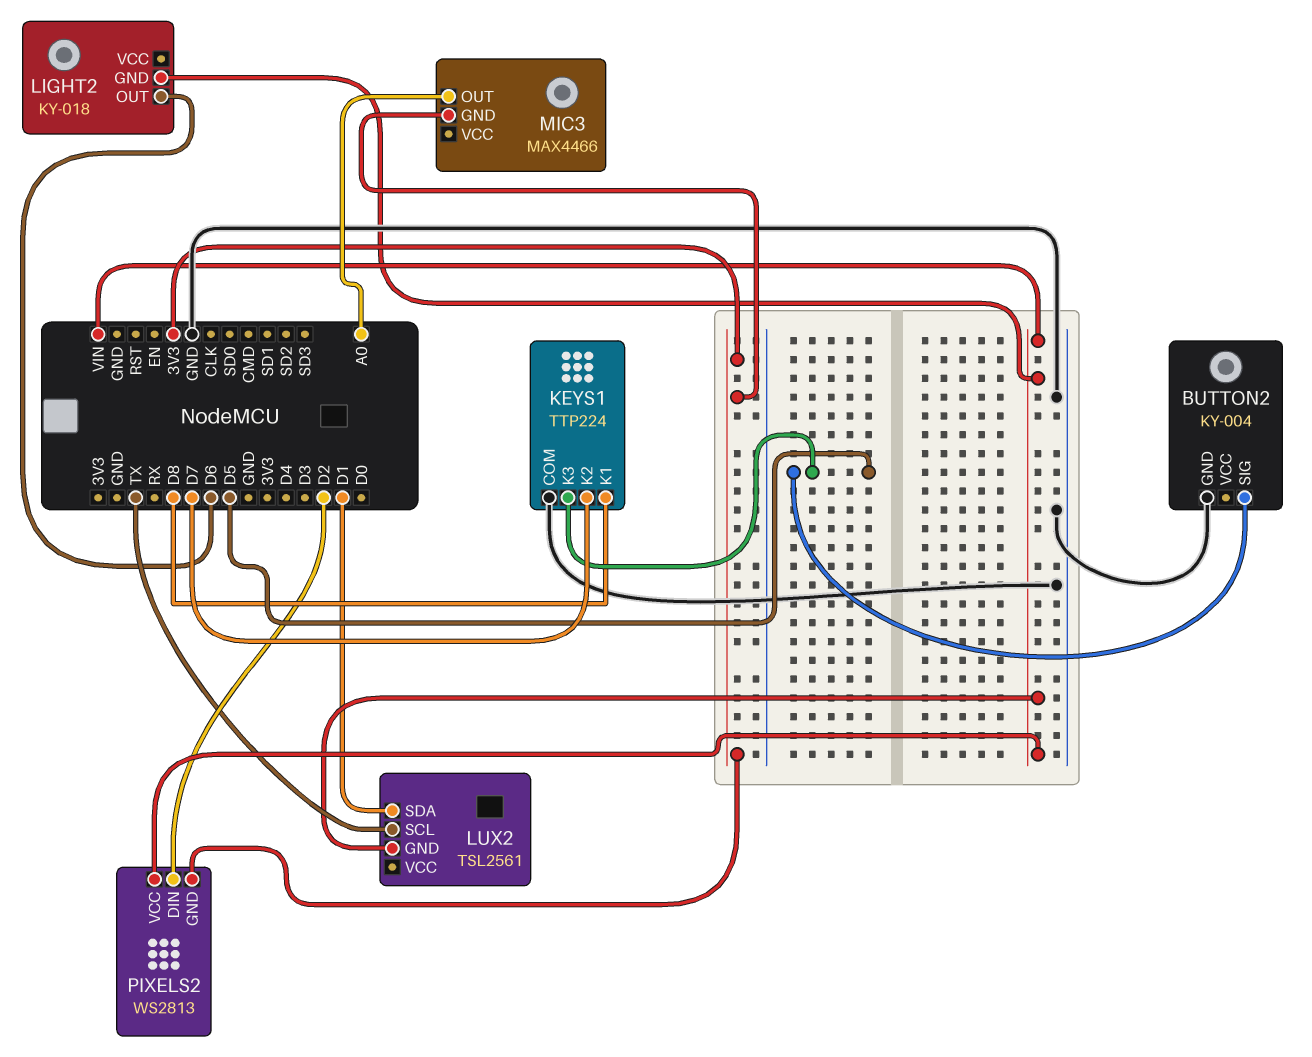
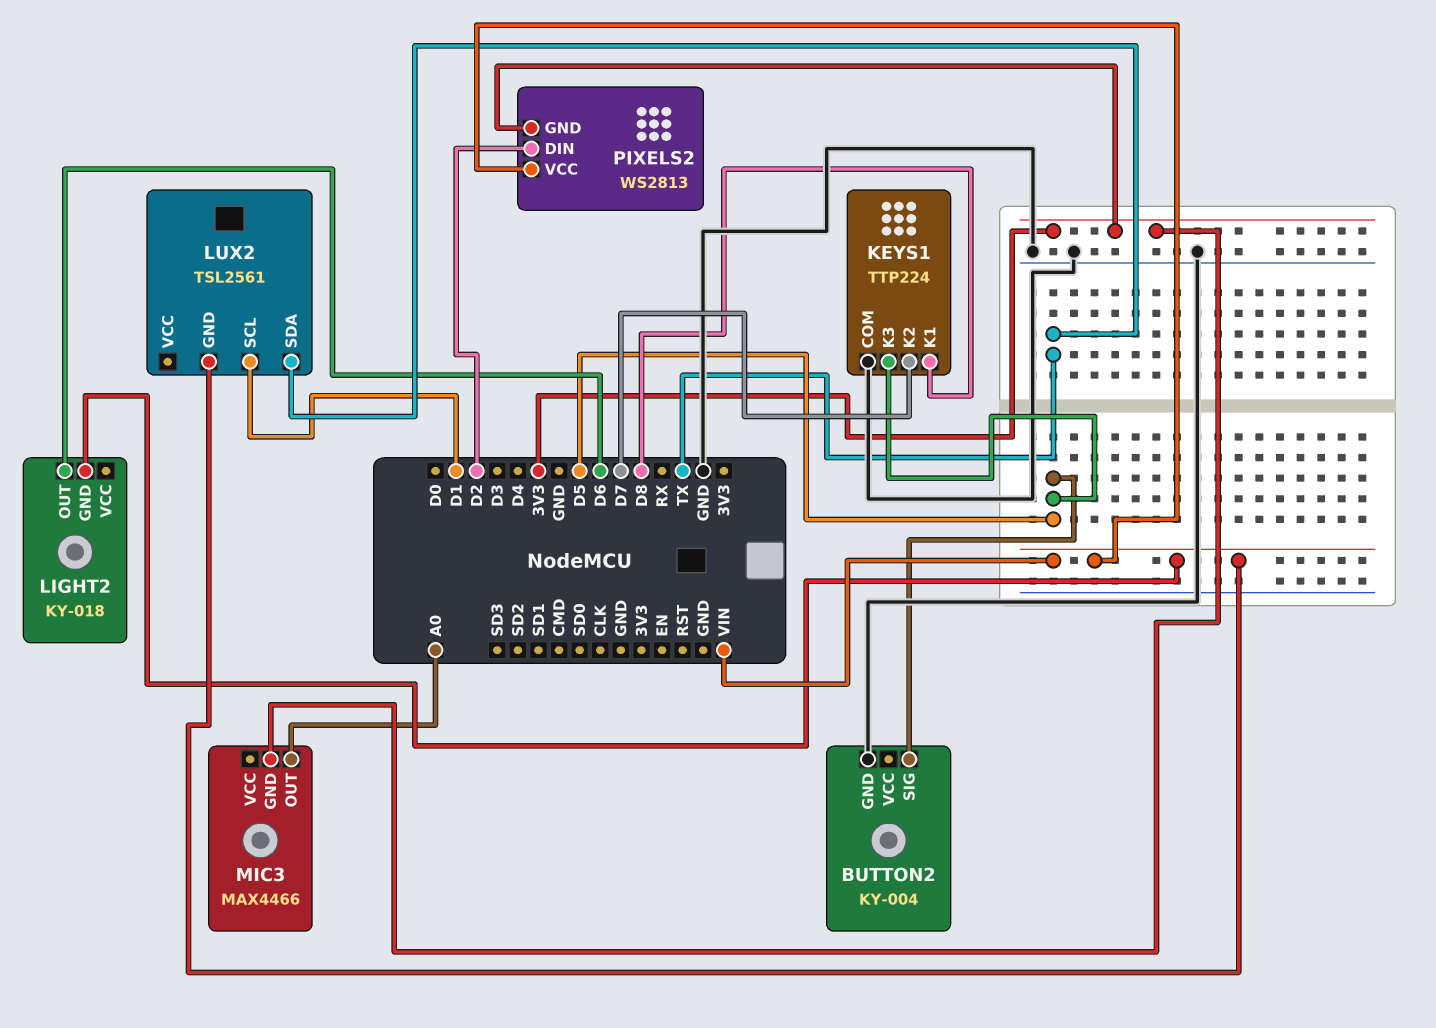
LUX2 pin SCL: TX -> D1
LUX2 pin SDA: D1 -> TX

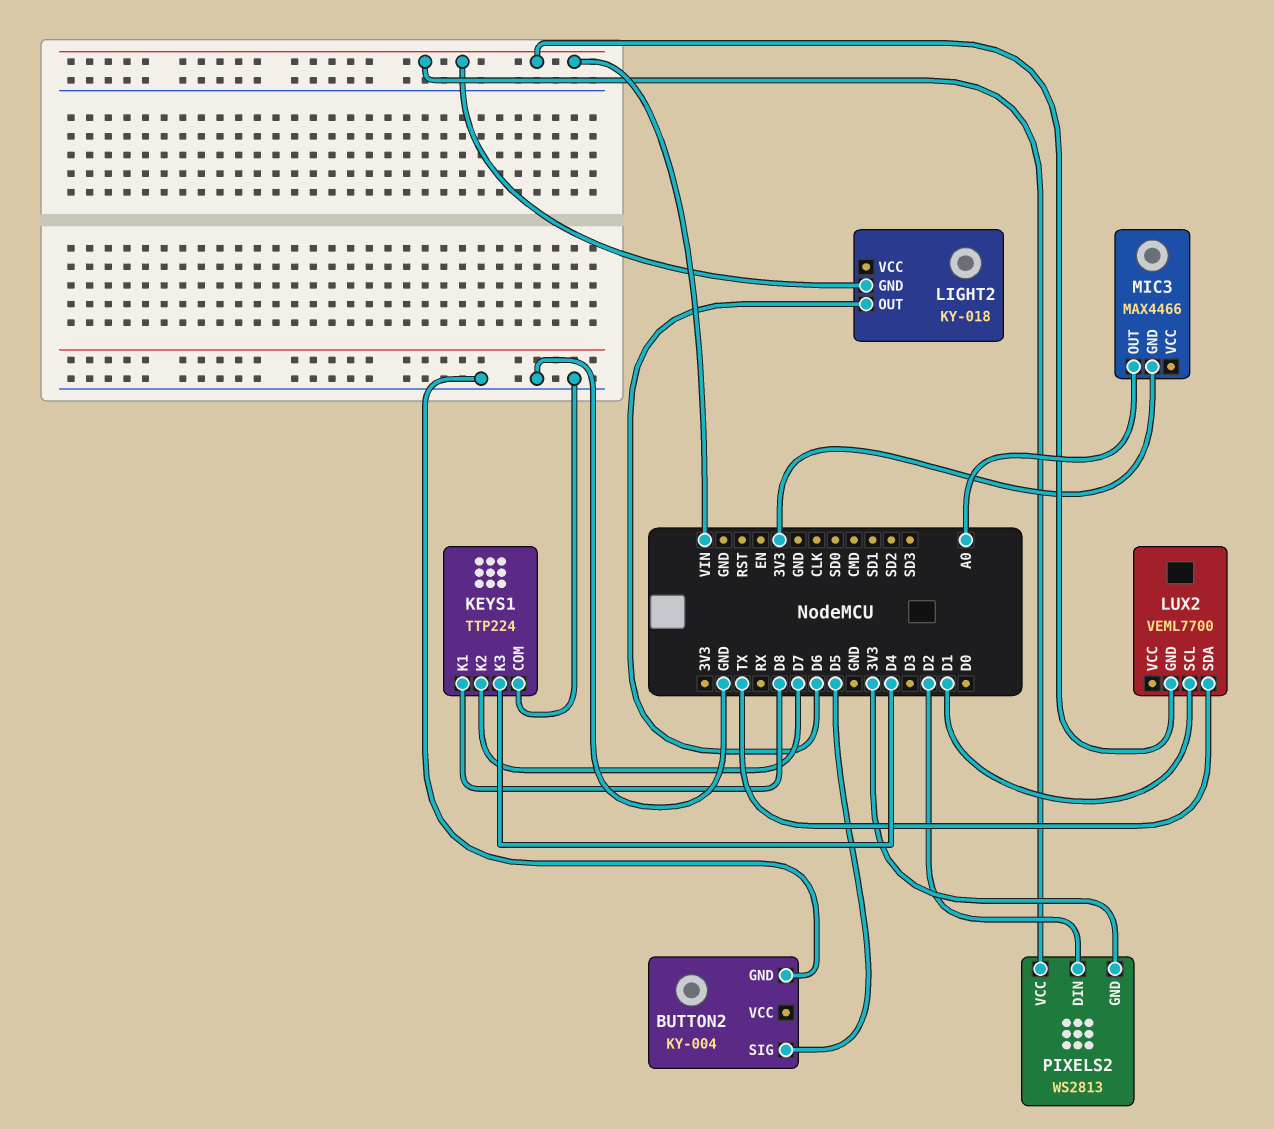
KEYS1 pin K3: D5 -> D4
LUX2: TSL2561 -> VEML7700

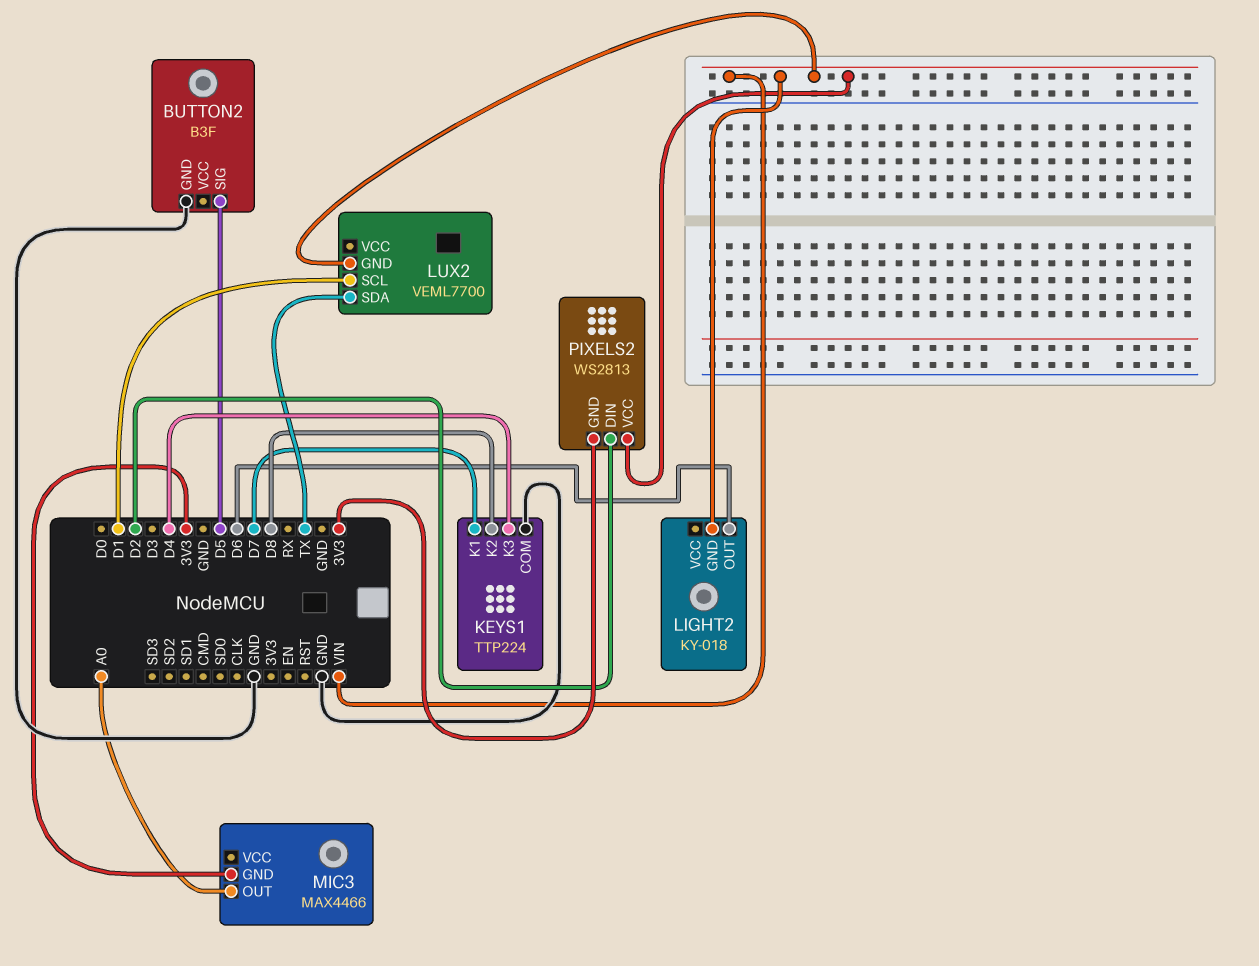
BUTTON2: KY-004 -> B3F
KEYS1 pin K1: D8 -> D7
KEYS1 pin K2: D7 -> D8

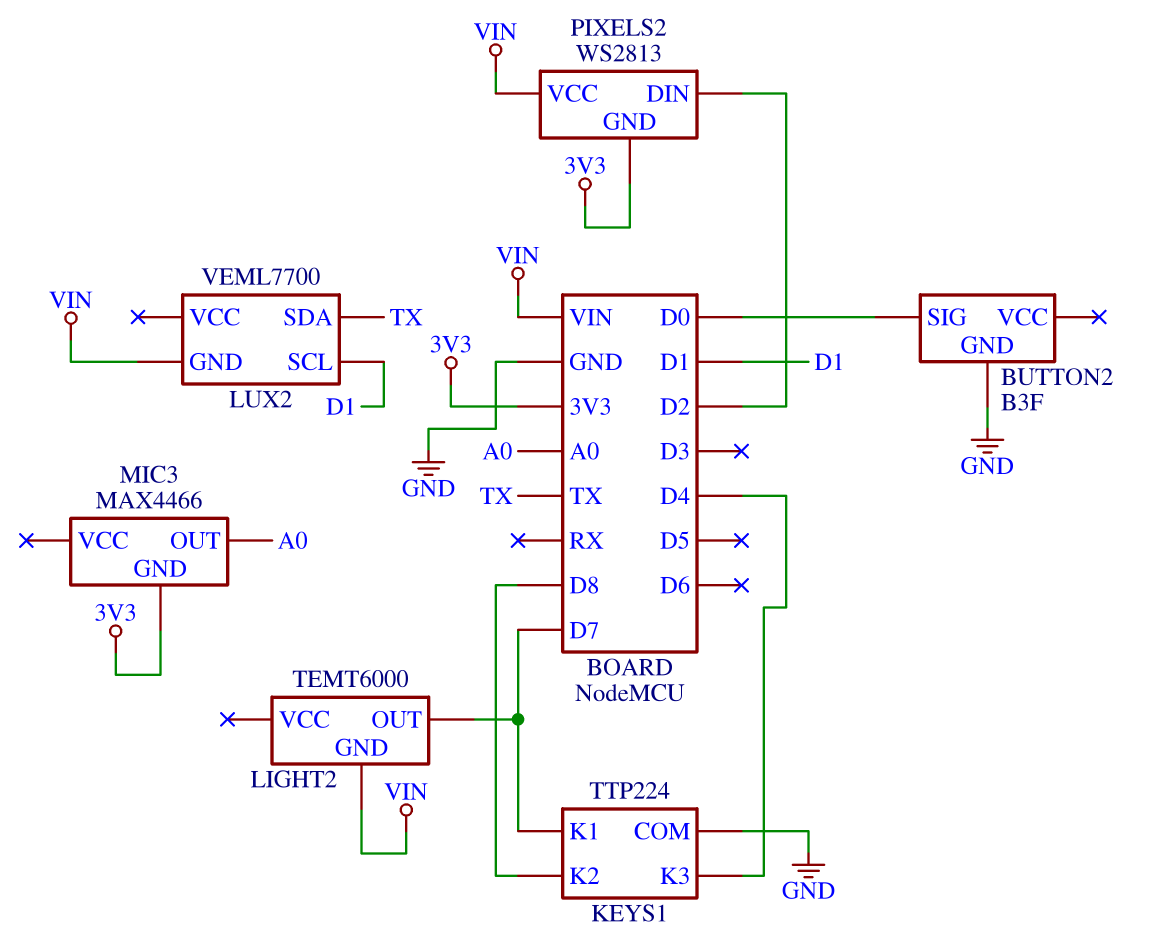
BUTTON2 pin SIG: D5 -> D0
LIGHT2: KY-018 -> TEMT6000
LIGHT2 pin OUT: D6 -> D7

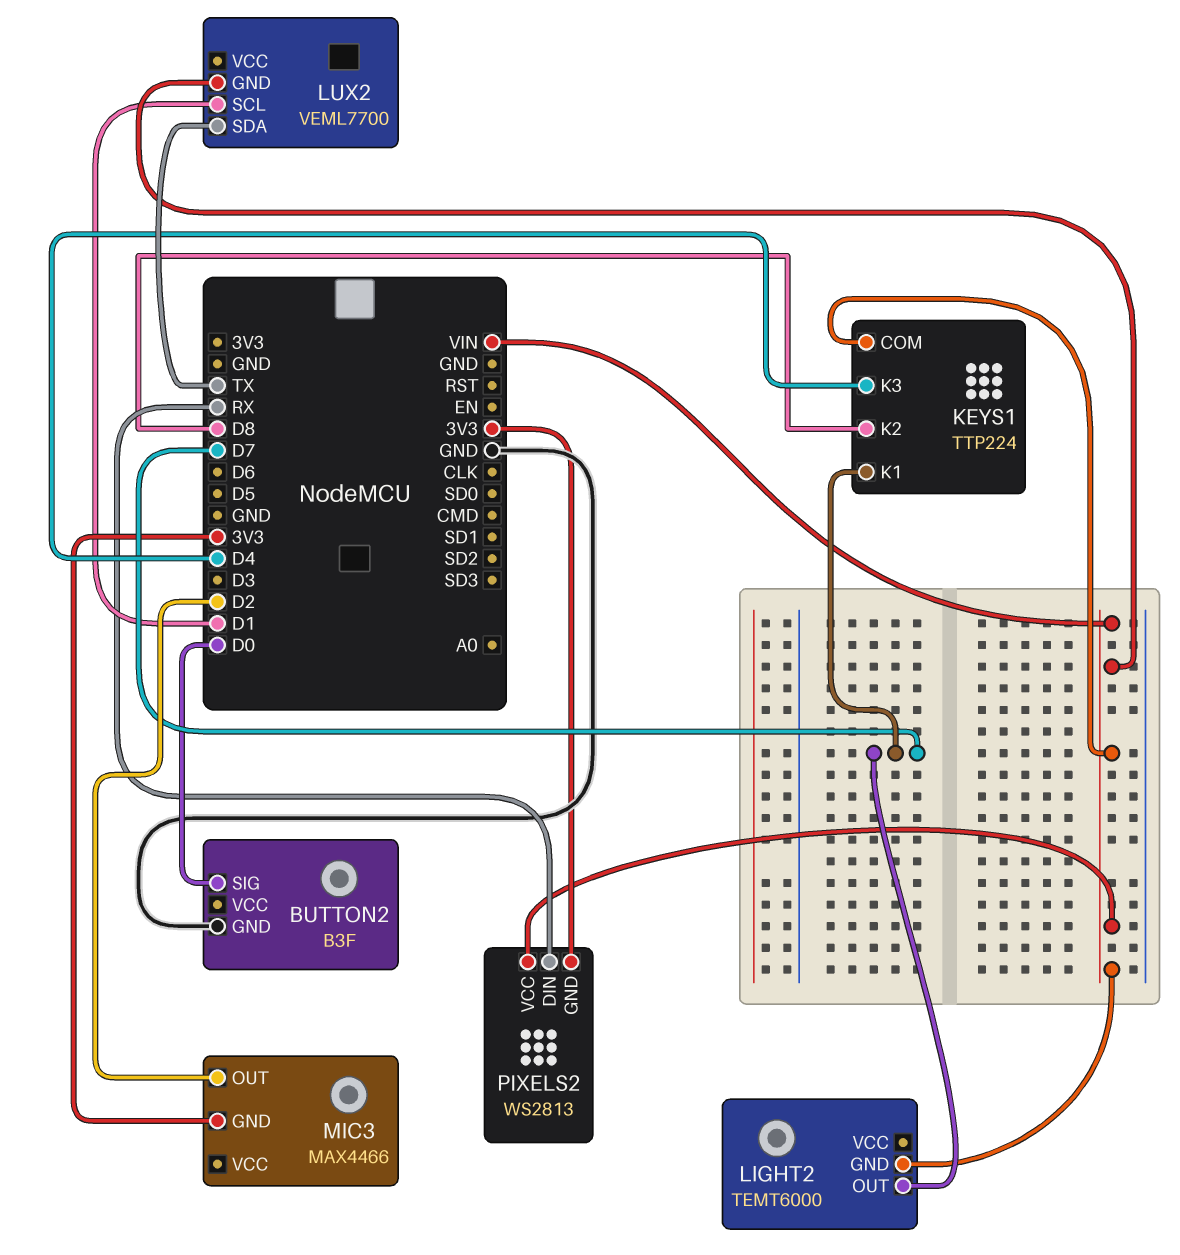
KEYS1 pin COM: GND -> VIN
MIC3 pin OUT: A0 -> D2
PIXELS2 pin DIN: D2 -> RX

